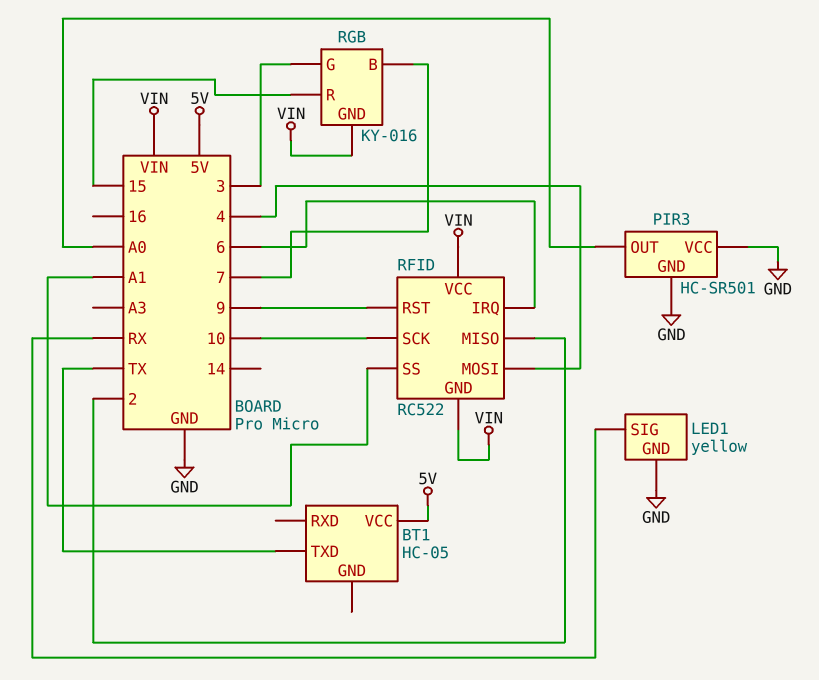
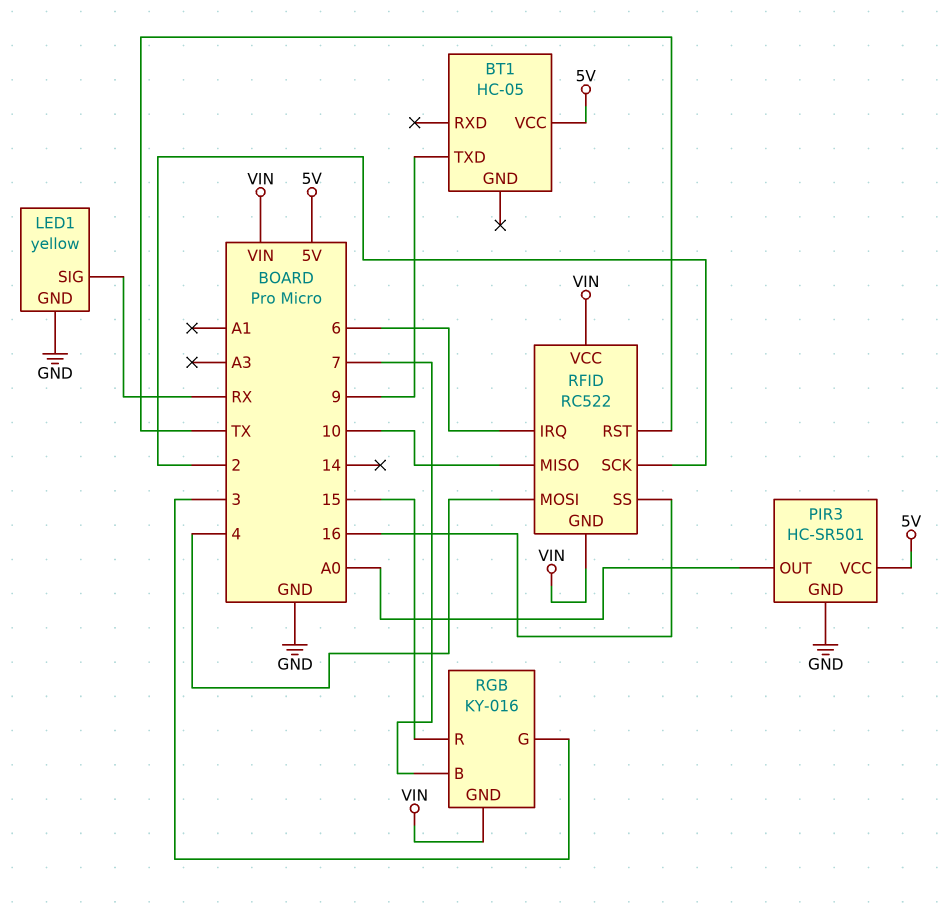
BT1 pin TXD: TX -> 9
PIR3 pin VCC: GND -> 5V
RFID pin MISO: 2 -> 10
RFID pin RST: 9 -> TX
RFID pin SCK: 10 -> 2
RFID pin SS: A1 -> 16

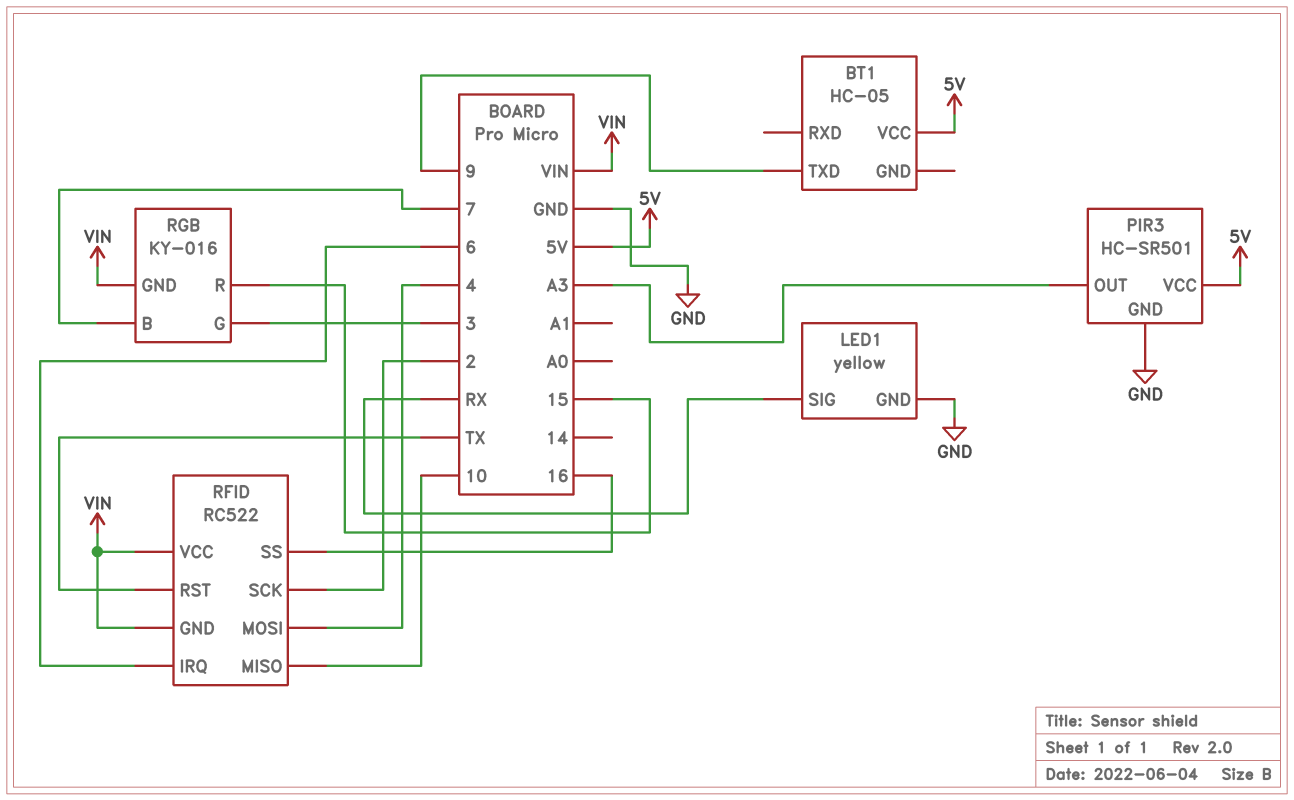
PIR3 pin OUT: A0 -> A3

